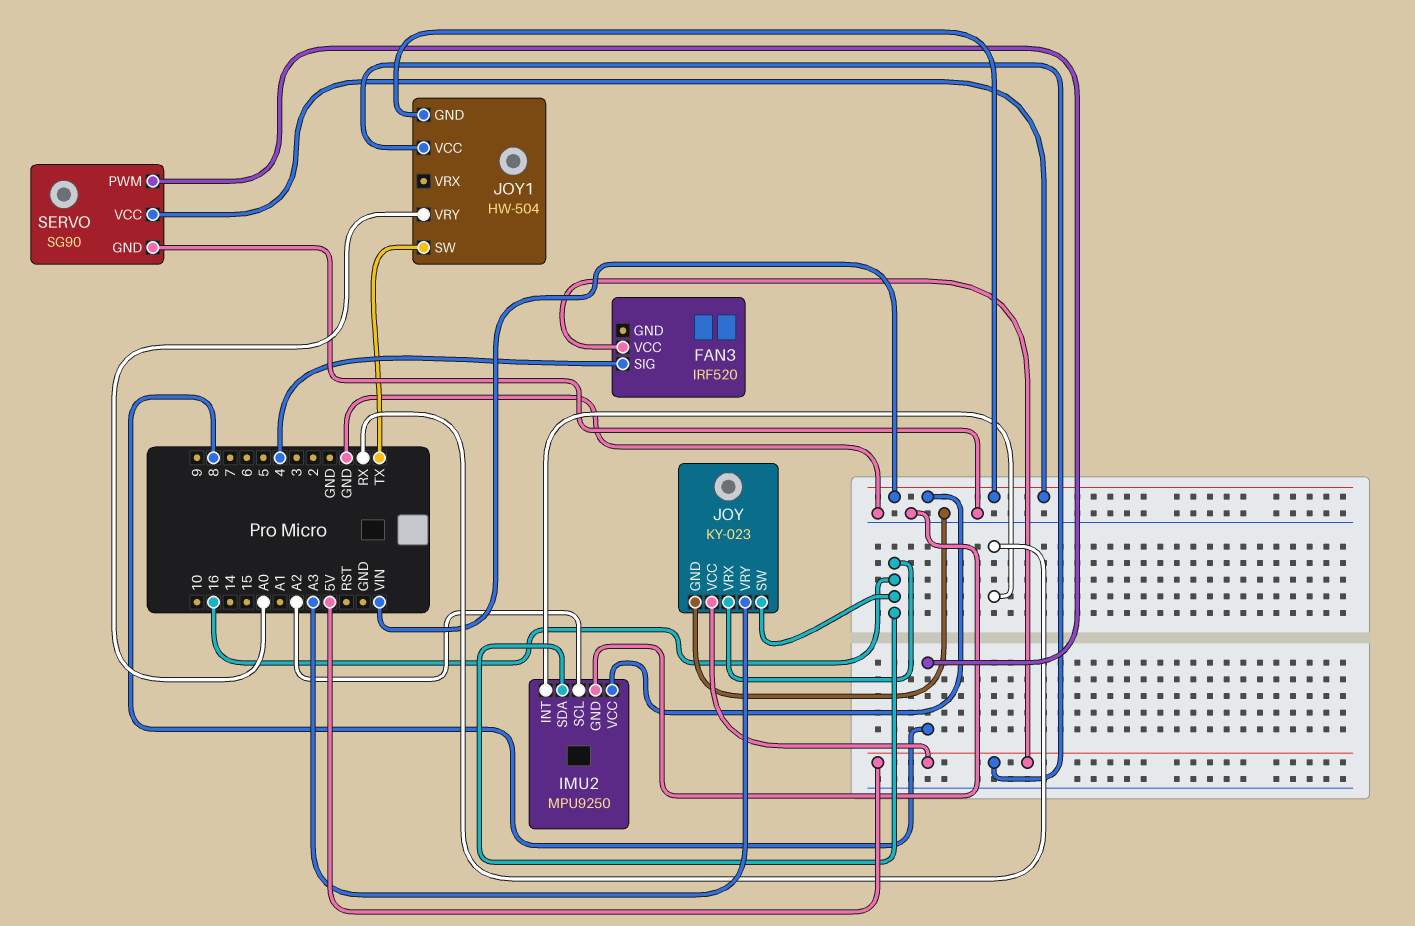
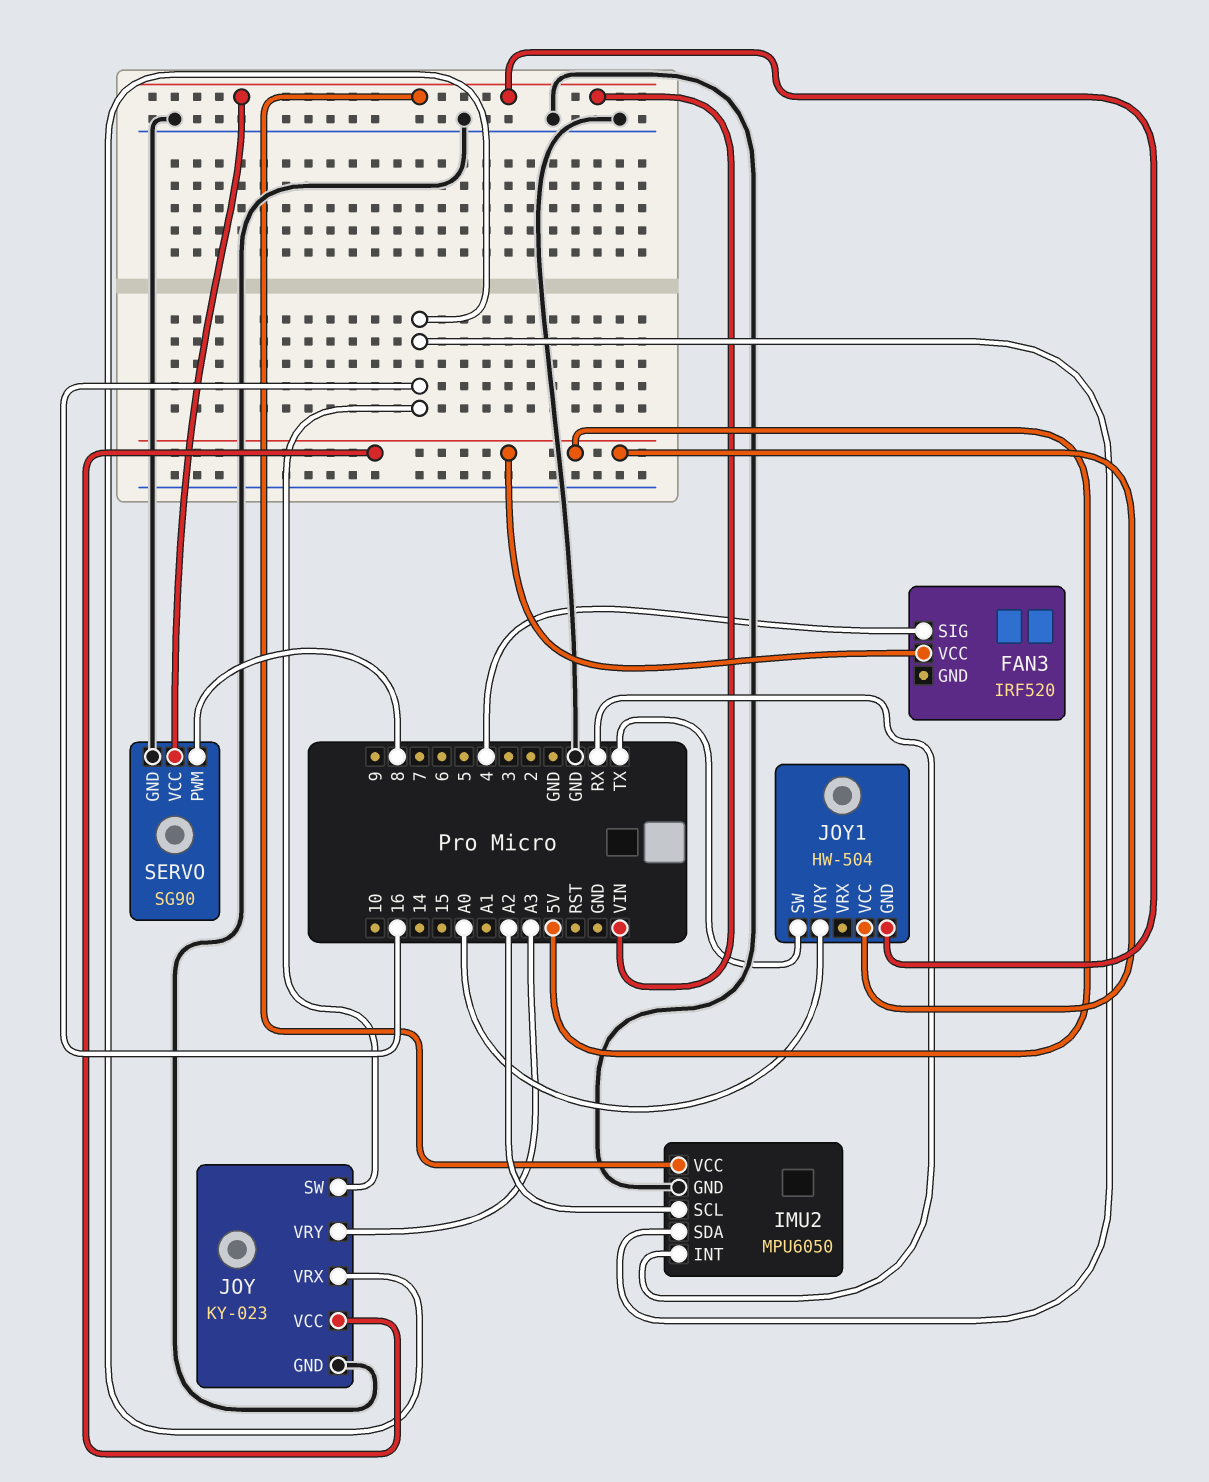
IMU2: MPU9250 -> MPU6050

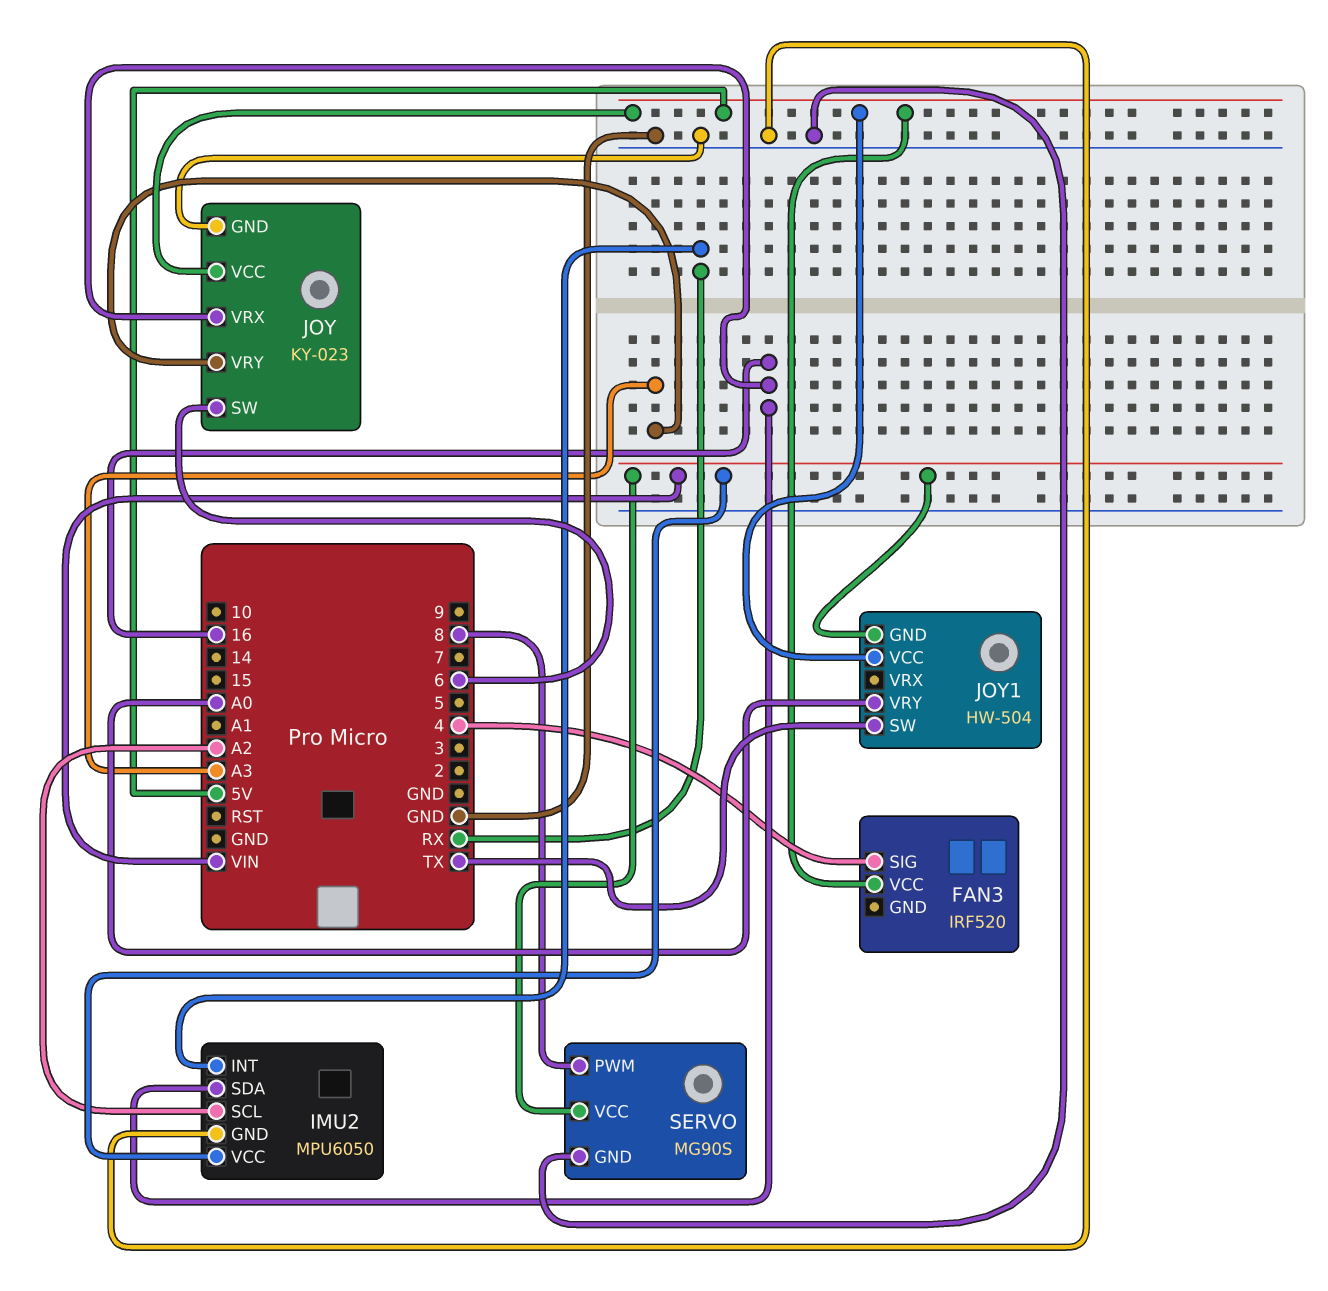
JOY pin SW: 16 -> 6
SERVO: SG90 -> MG90S

